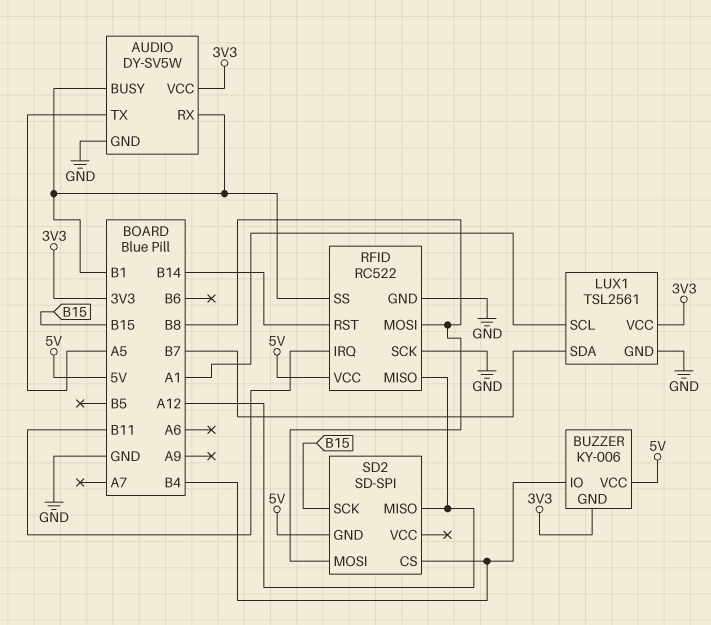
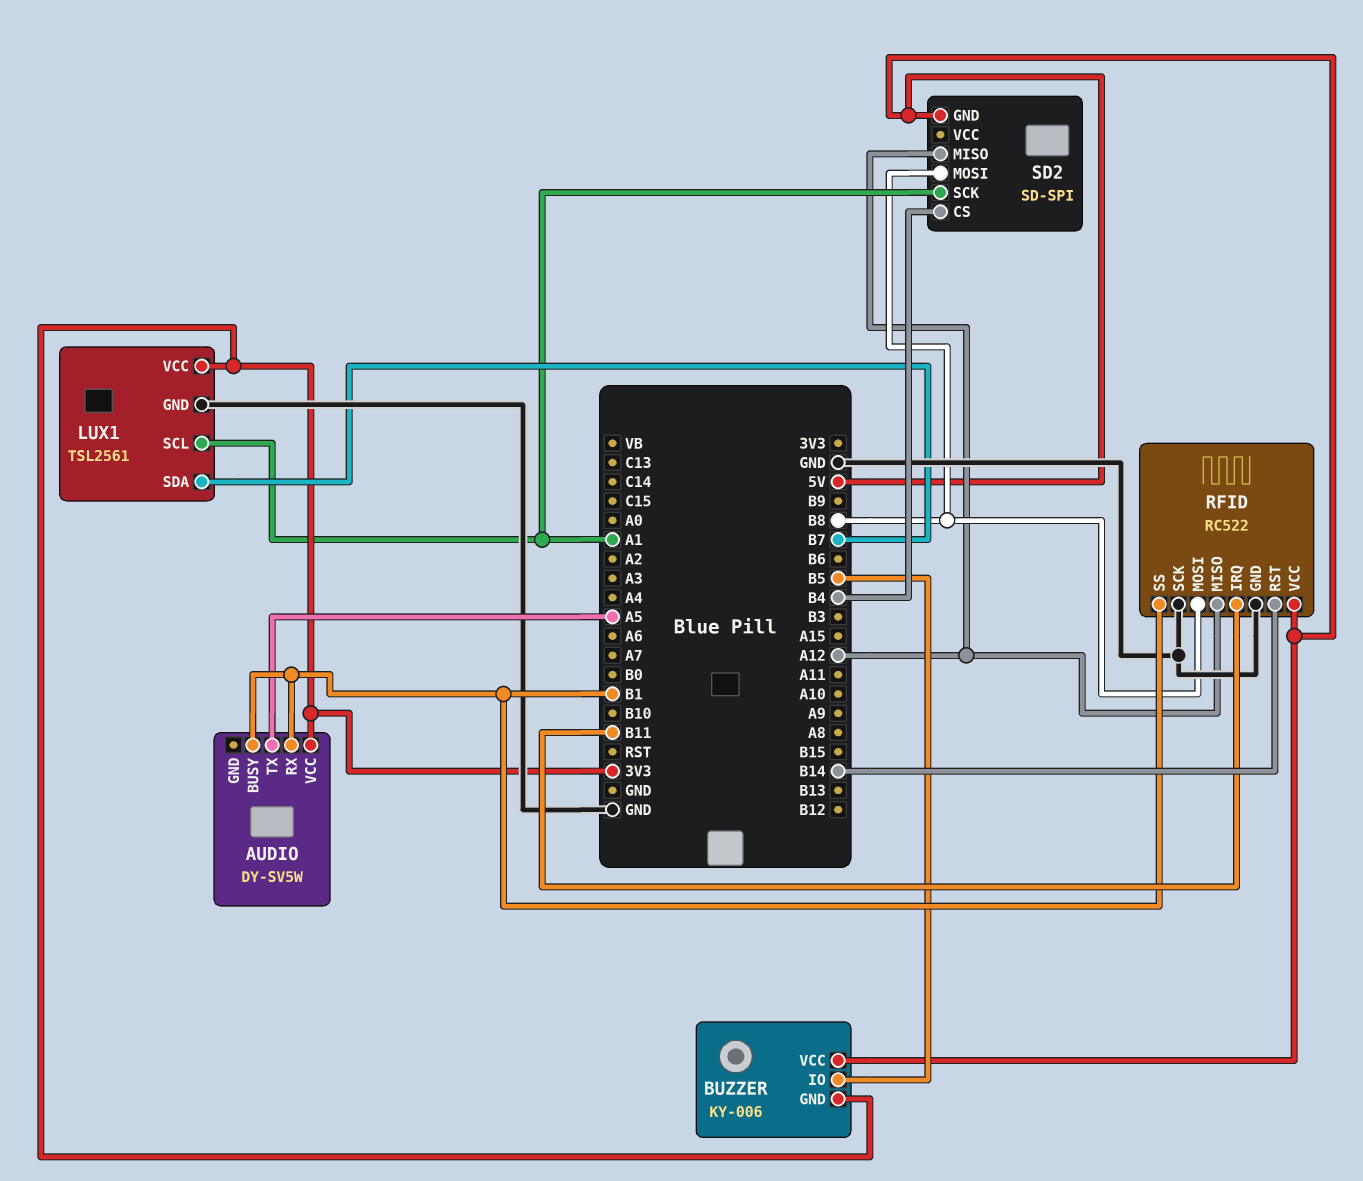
AUDIO pin GND: GND -> none
BUZZER pin IO: B4 -> B5
SD2 pin SCK: B15 -> A1

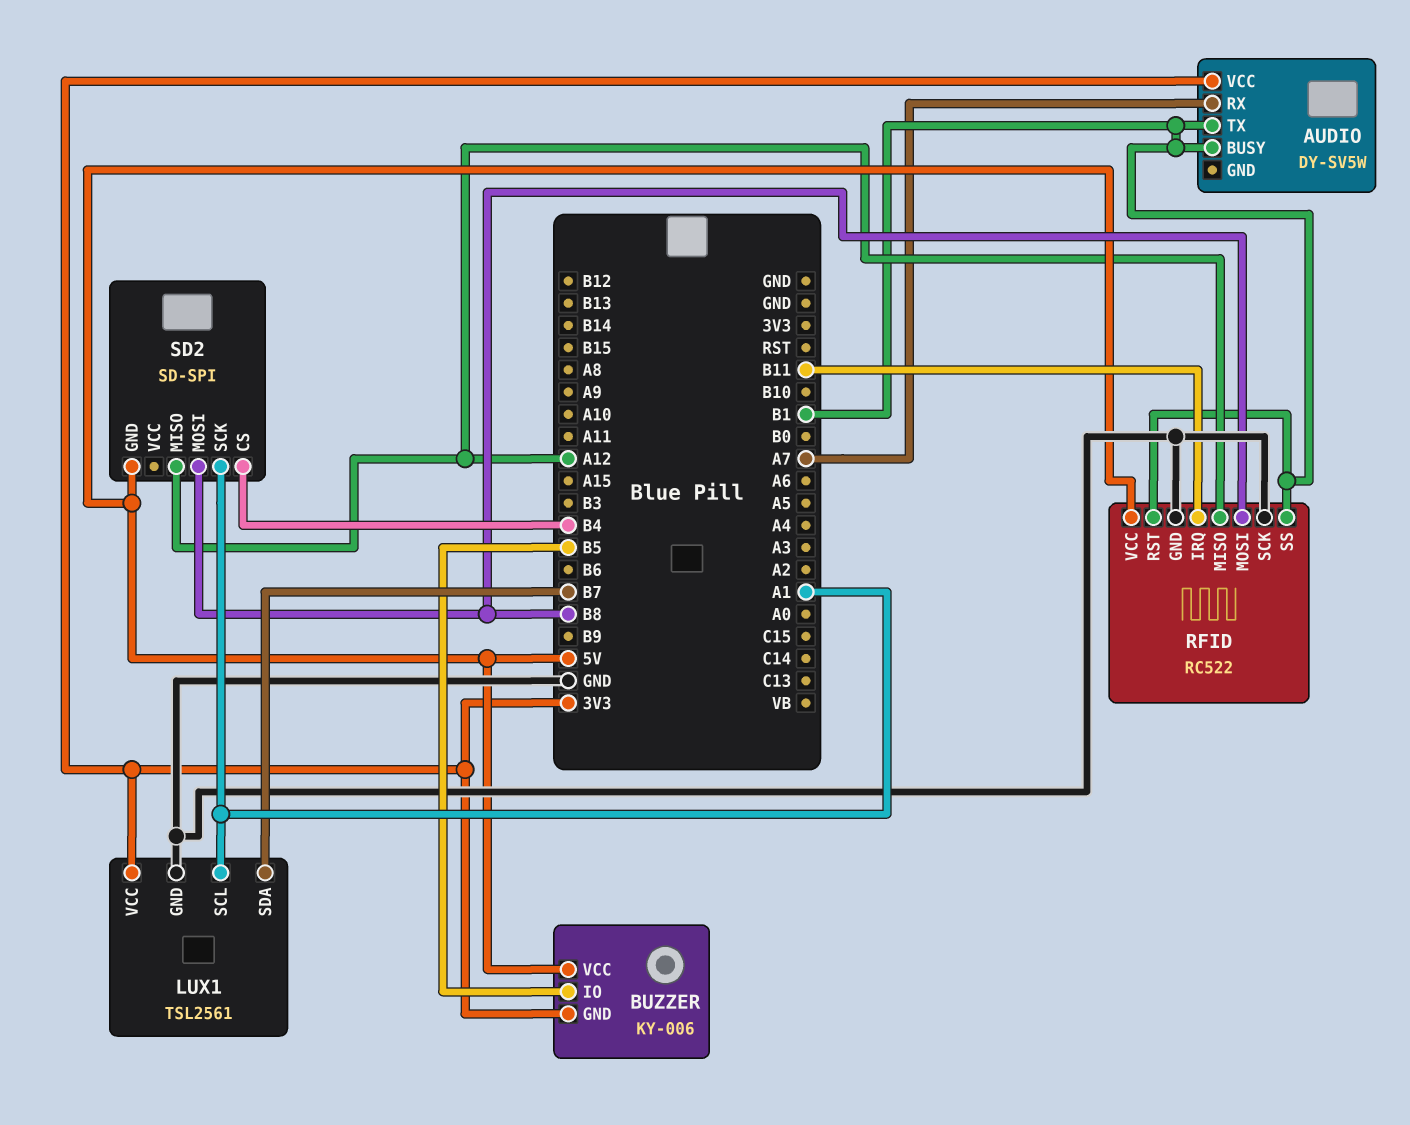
AUDIO pin RX: B1 -> A7
AUDIO pin TX: A5 -> B1
RFID pin RST: B14 -> B1

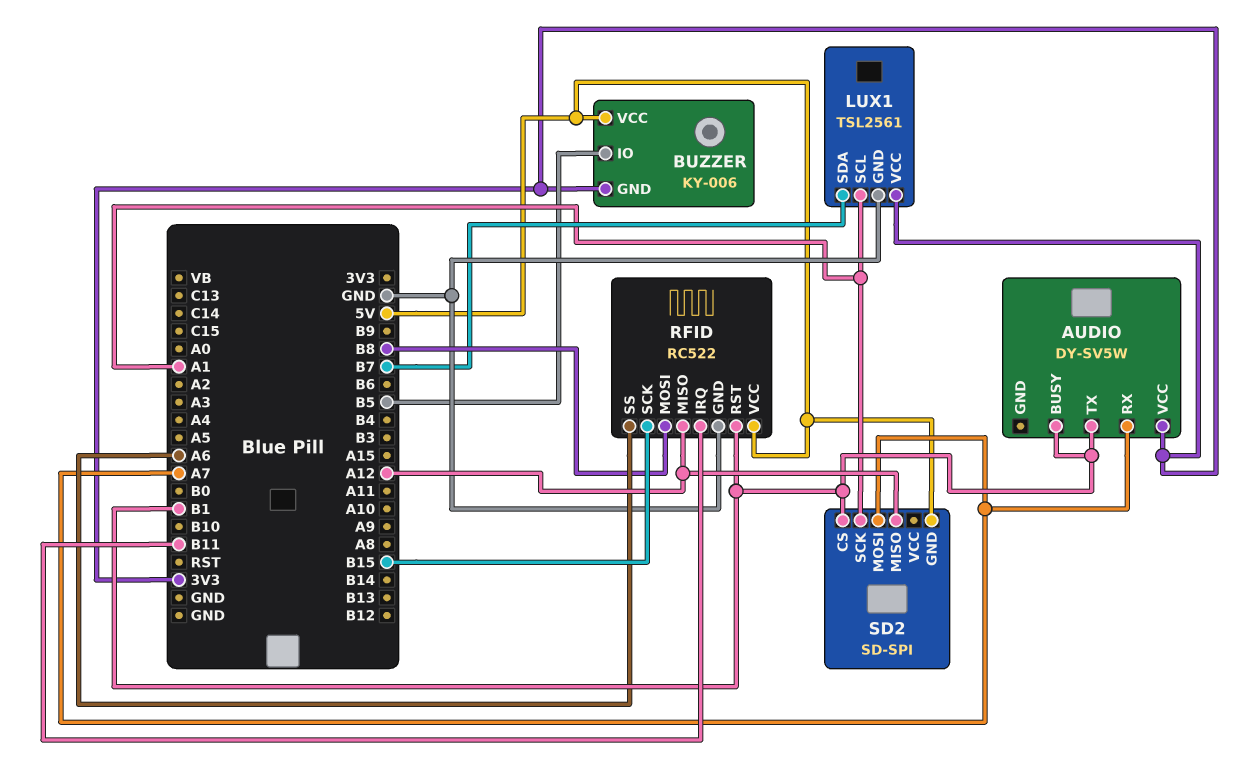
RFID pin SCK: GND -> B15
RFID pin SS: B1 -> A6
SD2 pin CS: B4 -> B1
SD2 pin MOSI: B8 -> A7

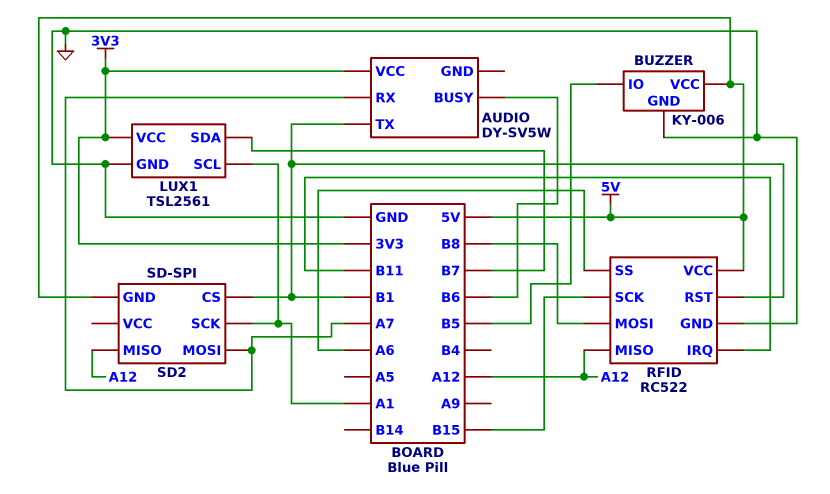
AUDIO pin BUSY: B1 -> B6
BUZZER pin GND: 3V3 -> GND

